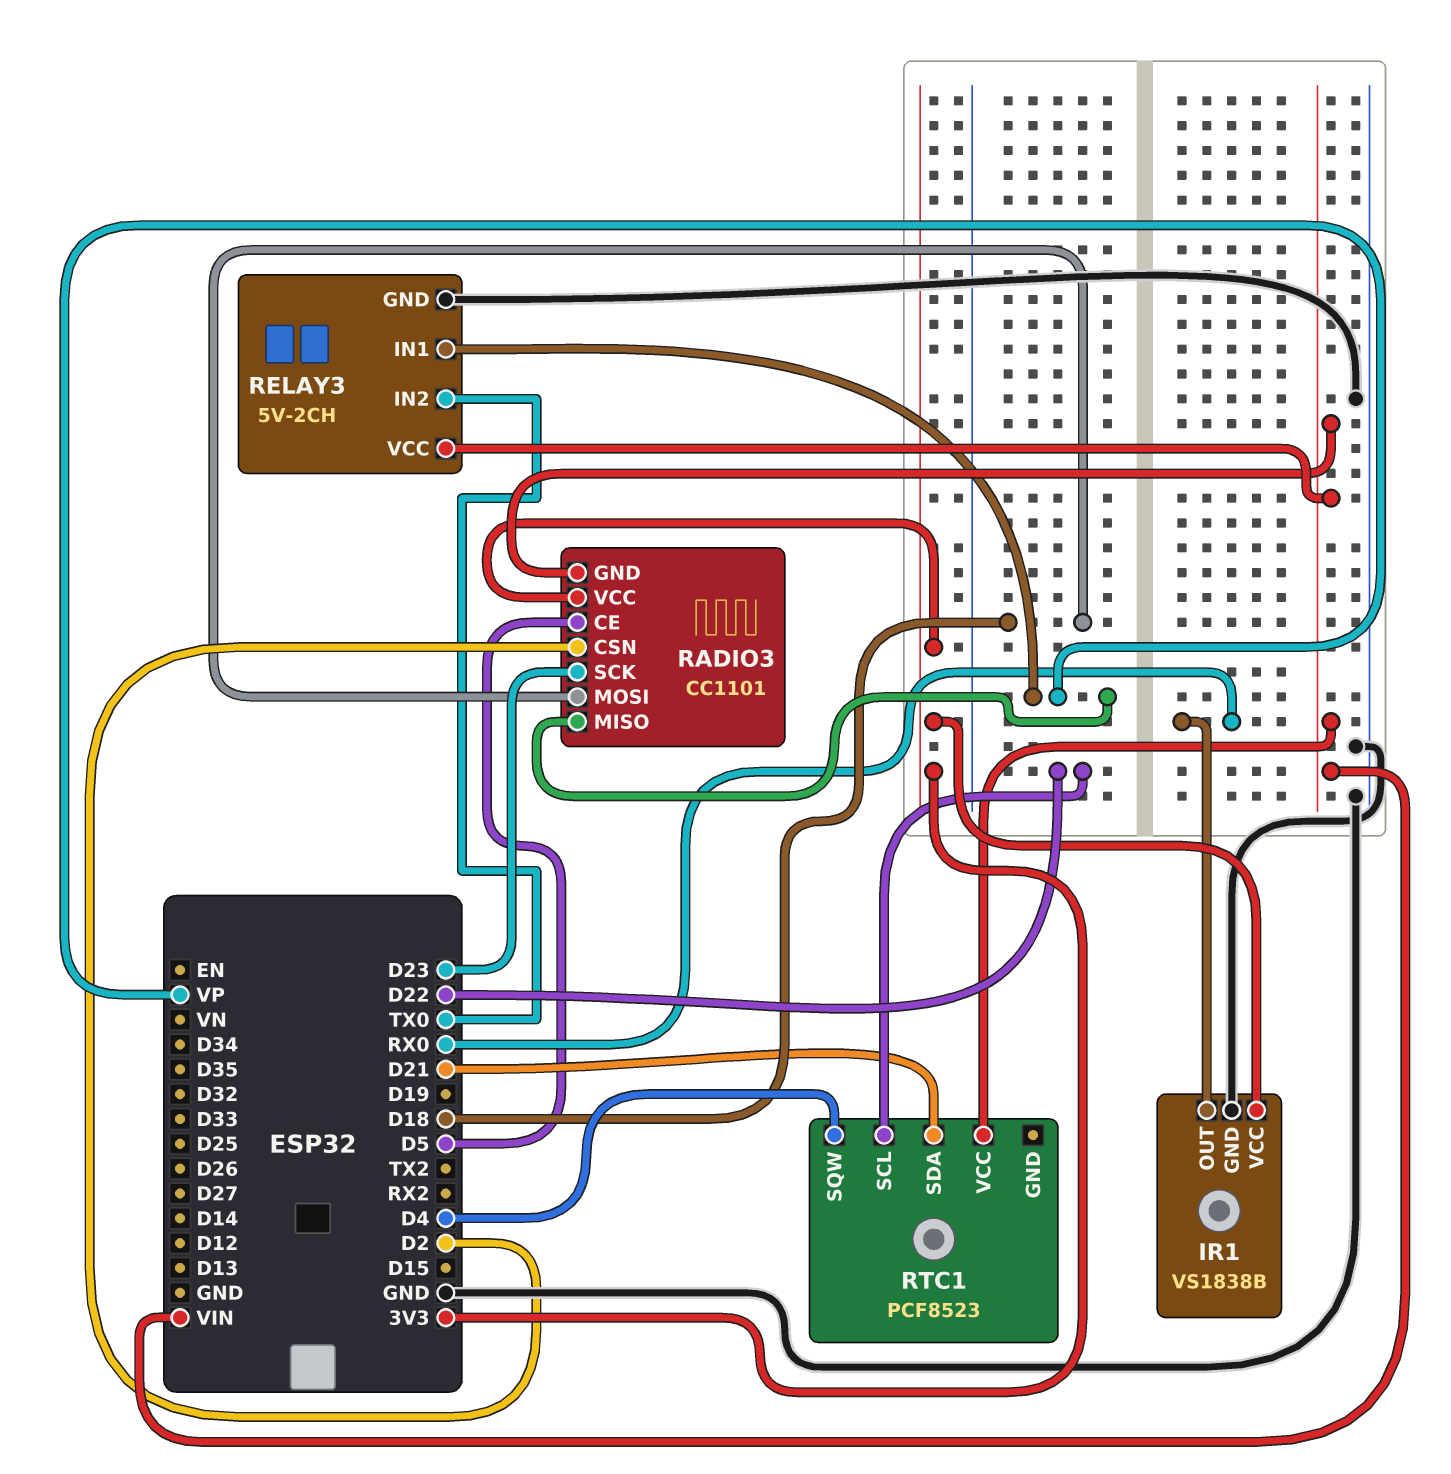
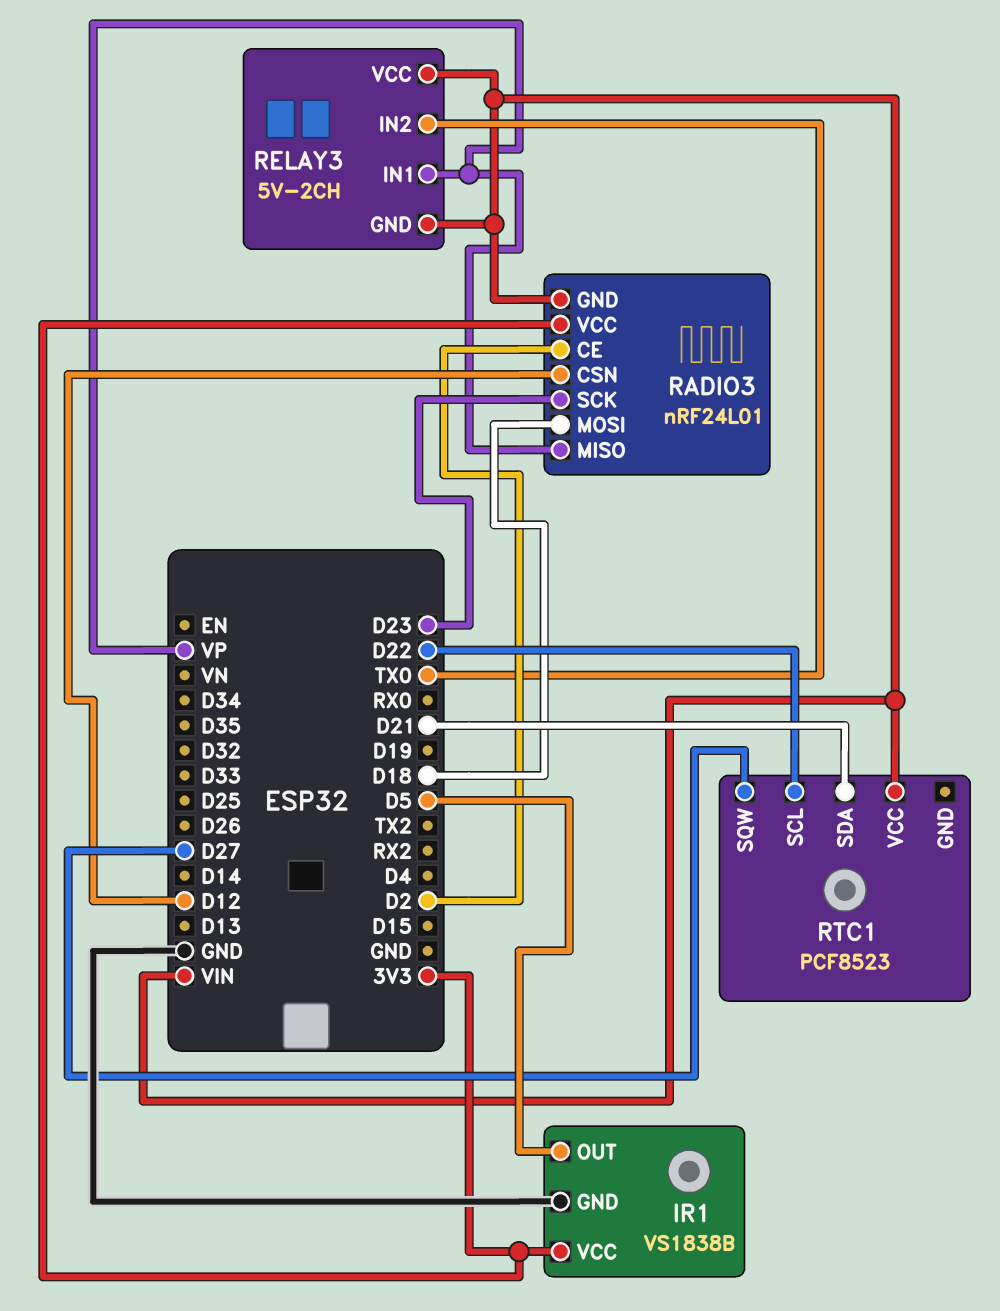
IR1 pin OUT: RX0 -> D5
RADIO3: CC1101 -> nRF24L01
RADIO3 pin CE: D5 -> D2
RADIO3 pin CSN: D2 -> D12
RELAY3 pin GND: GND -> VIN
RTC1 pin SQW: D4 -> D27

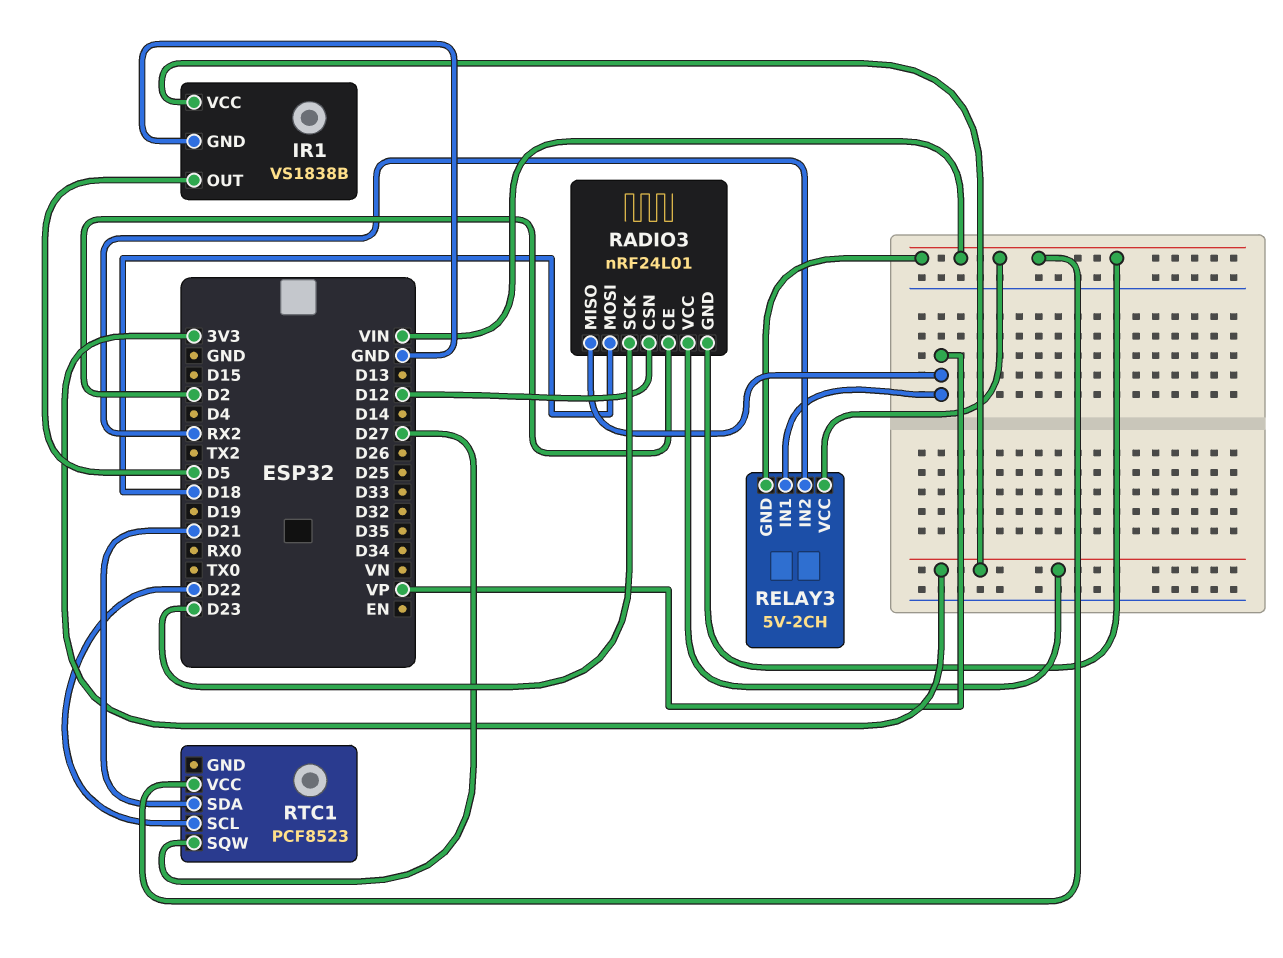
RELAY3 pin IN2: TX0 -> RX2

